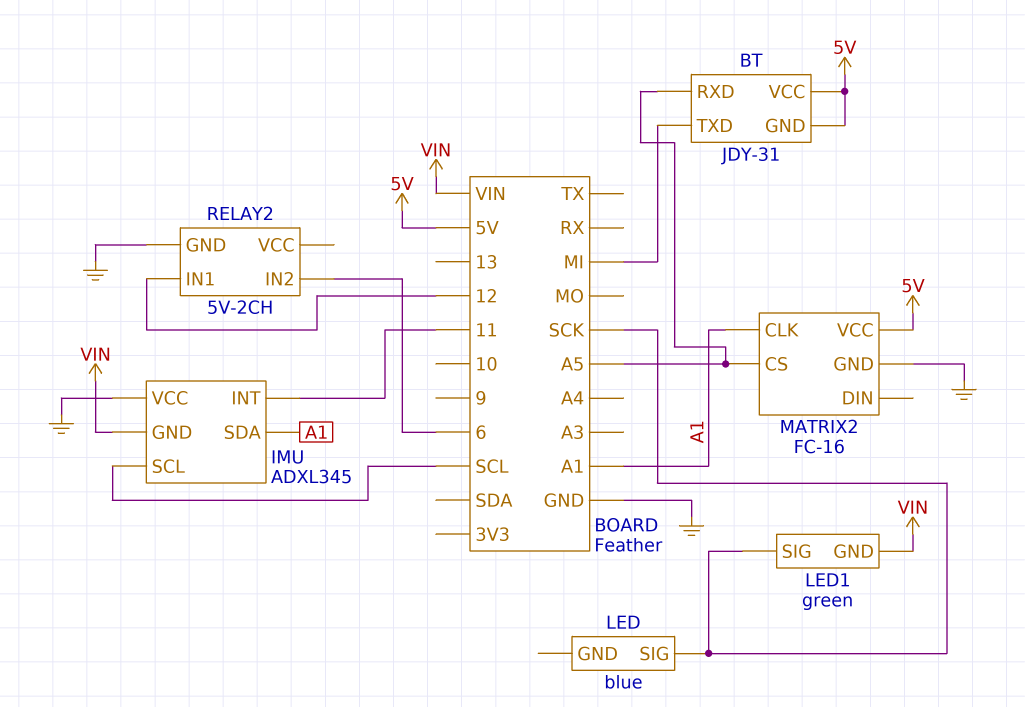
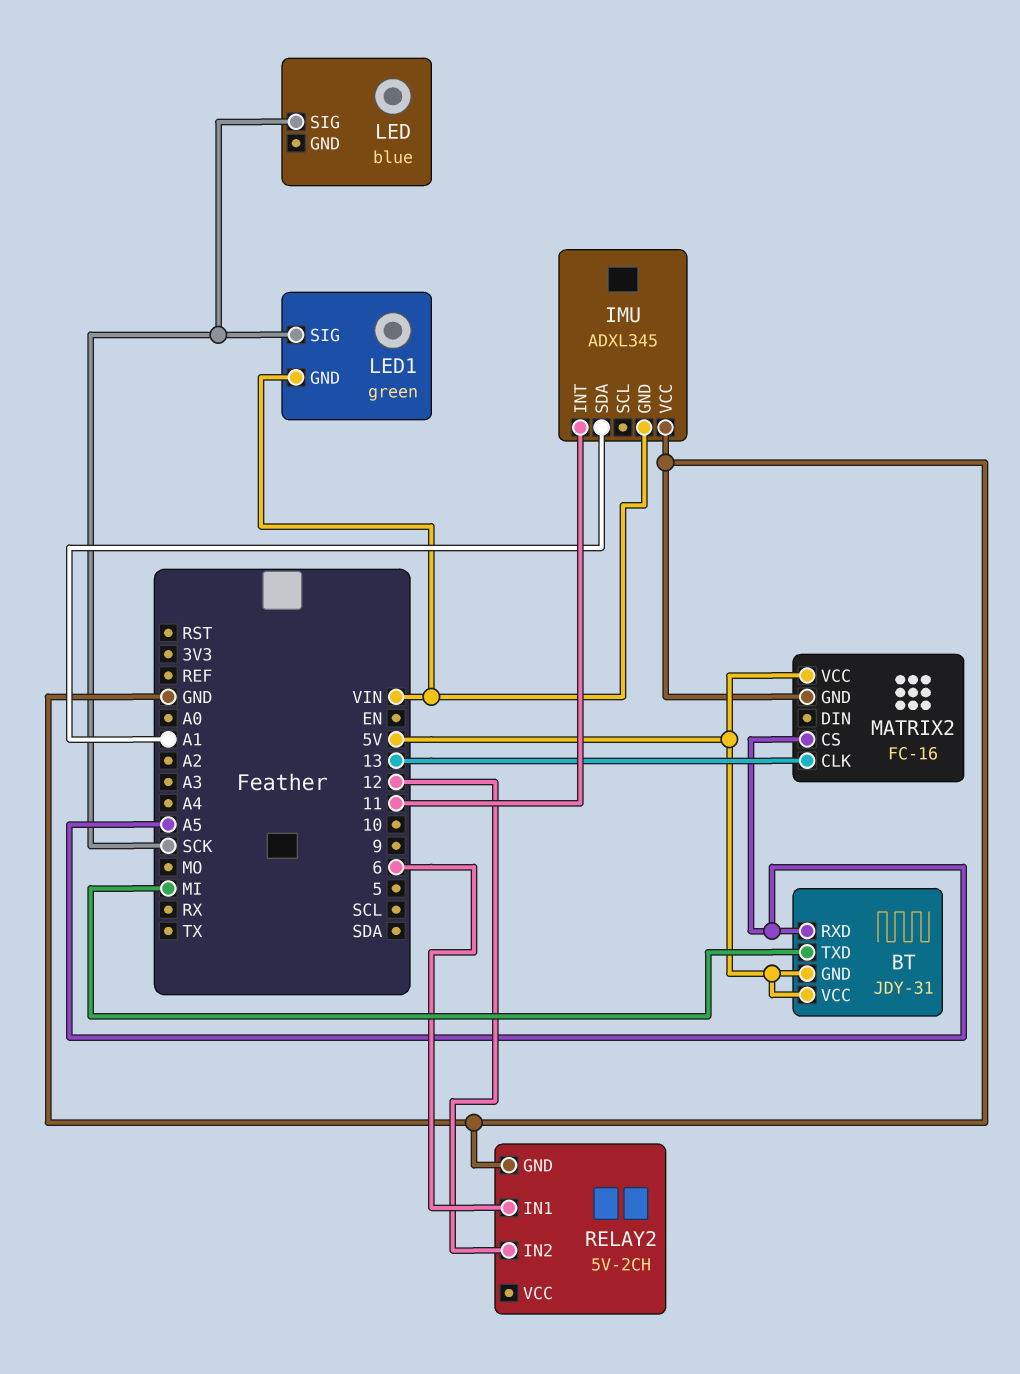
IMU pin SCL: SCL -> none
MATRIX2 pin CLK: A1 -> 13
RELAY2 pin IN1: 12 -> 6
RELAY2 pin IN2: 6 -> 12

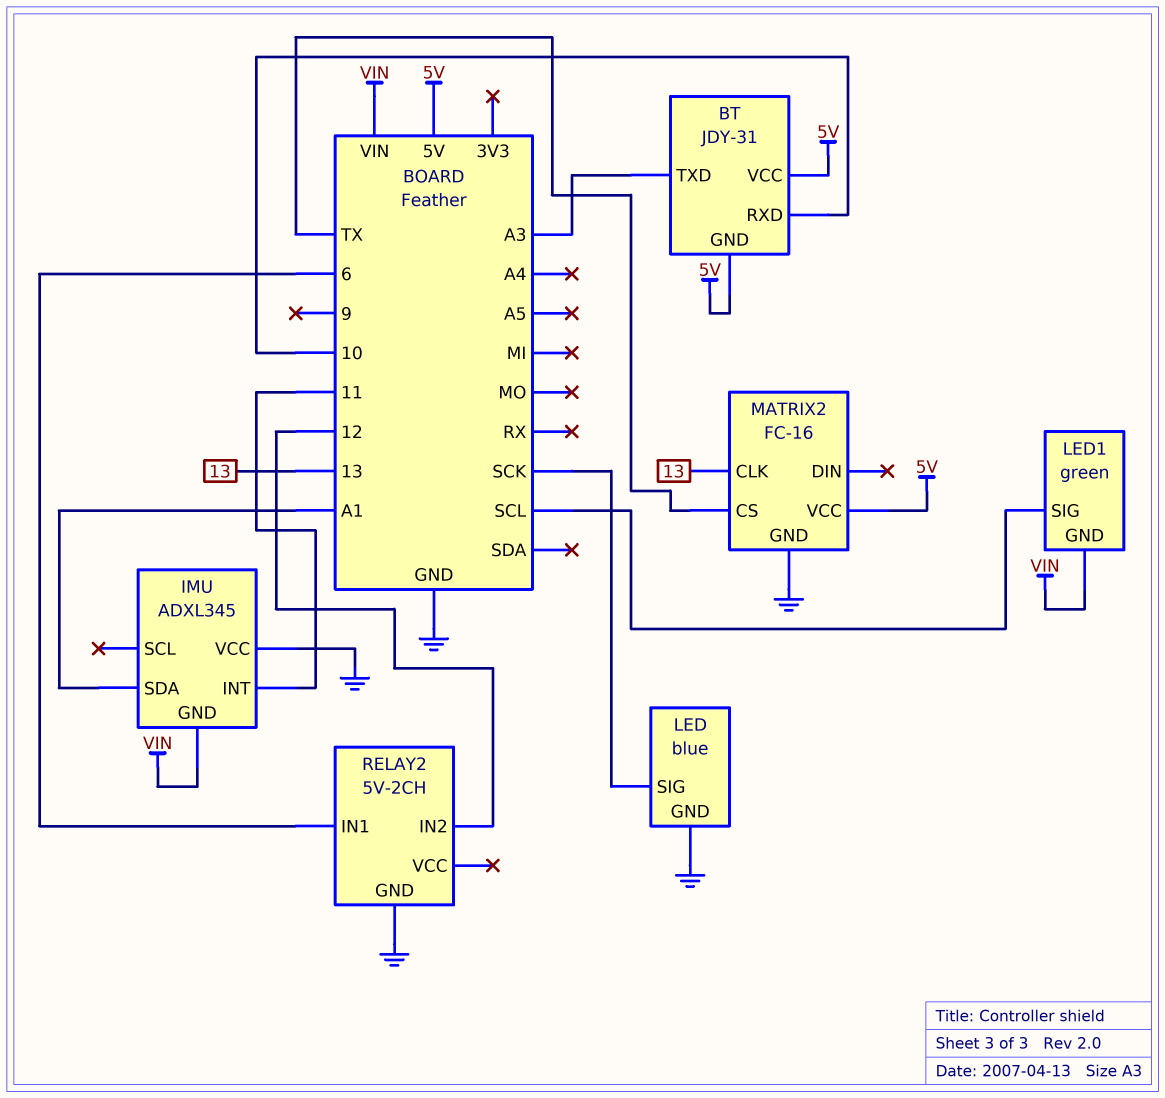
BT pin RXD: A5 -> 10
BT pin TXD: MI -> A3
LED pin GND: none -> GND
LED1 pin SIG: SCK -> SCL
MATRIX2 pin CS: A5 -> TX

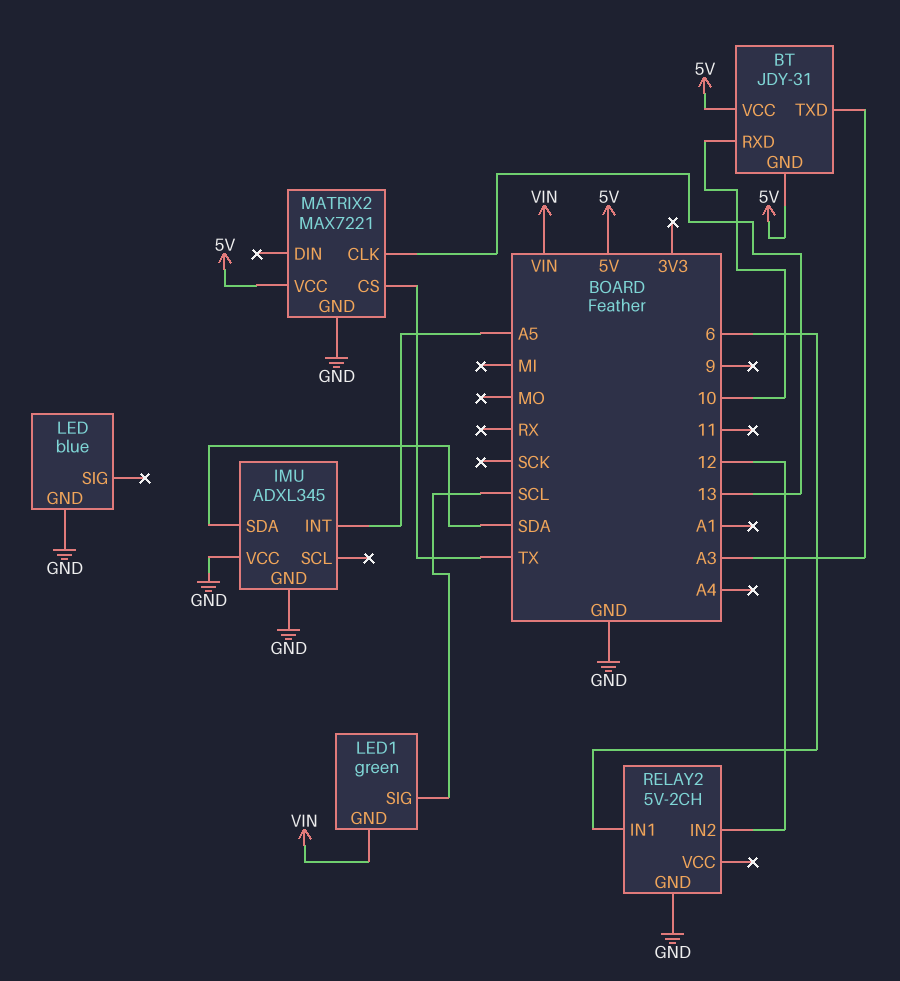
IMU pin GND: VIN -> GND
IMU pin INT: 11 -> A5
IMU pin SDA: A1 -> SDA
LED pin SIG: SCK -> none
MATRIX2: FC-16 -> MAX7221

